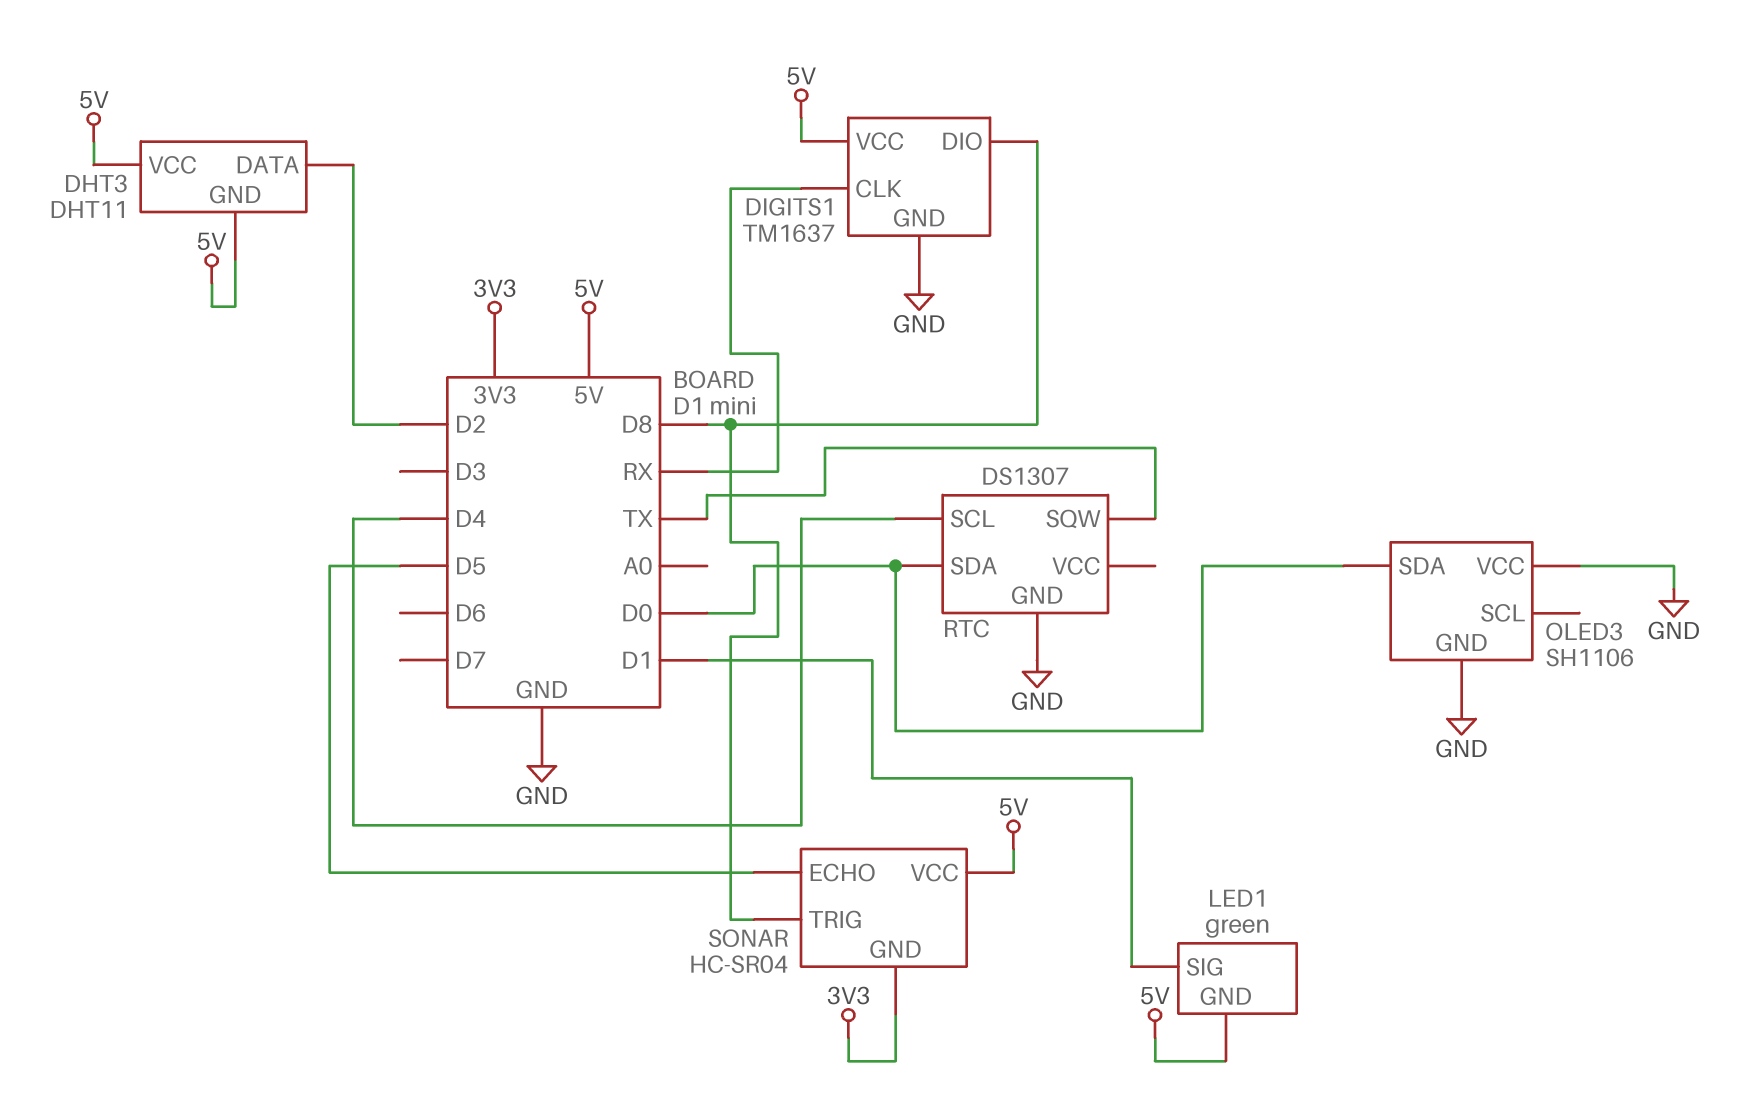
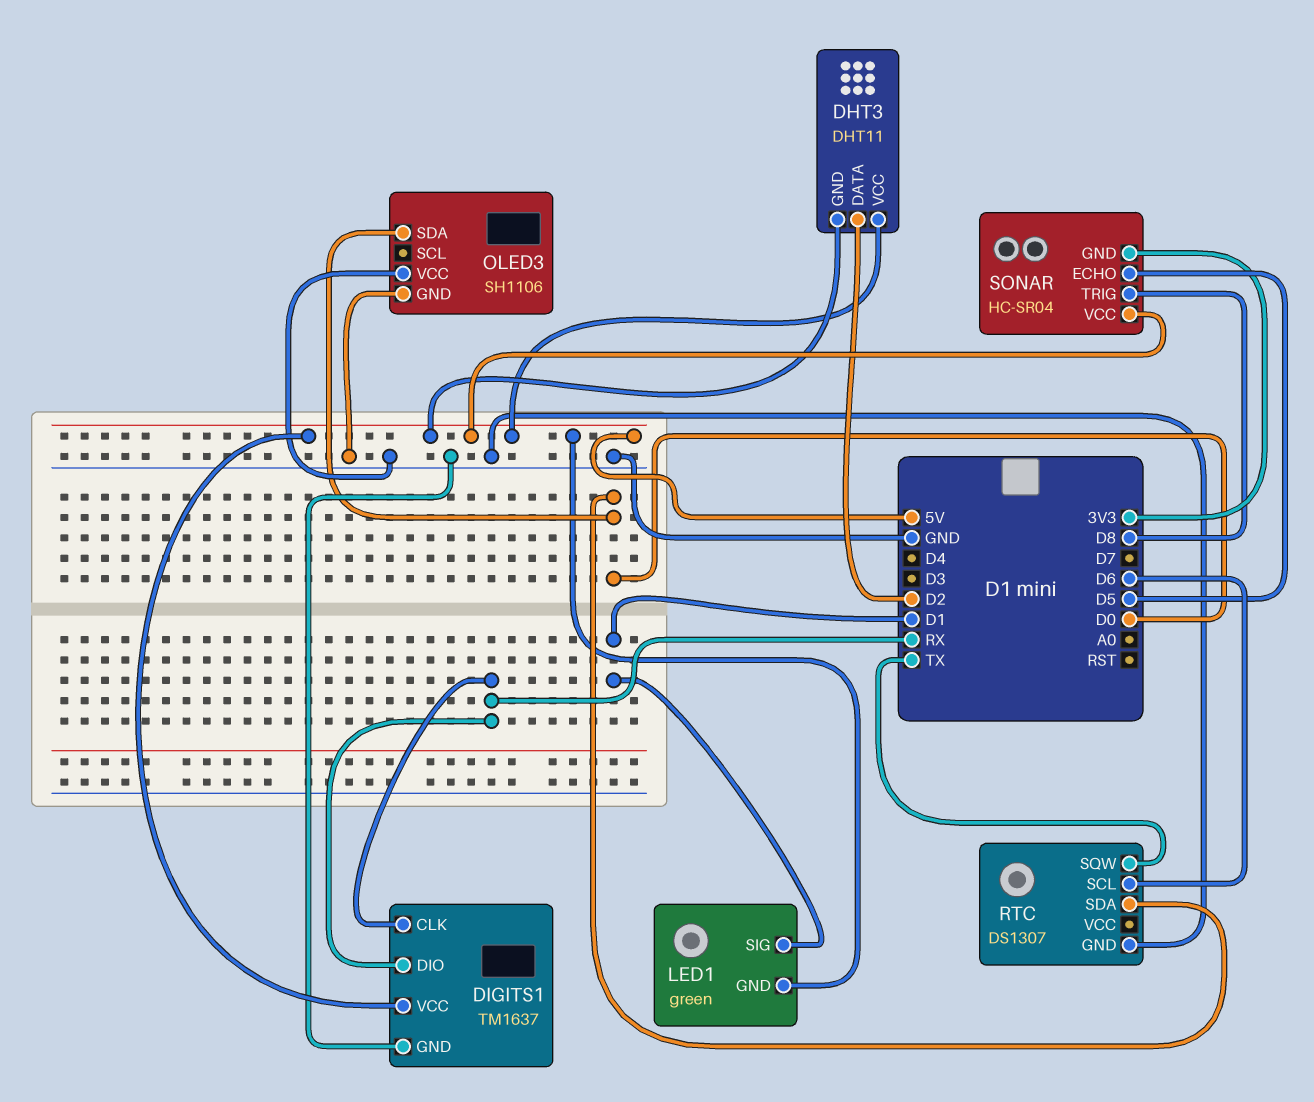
DIGITS1 pin DIO: D8 -> RX
RTC pin SCL: D4 -> D6

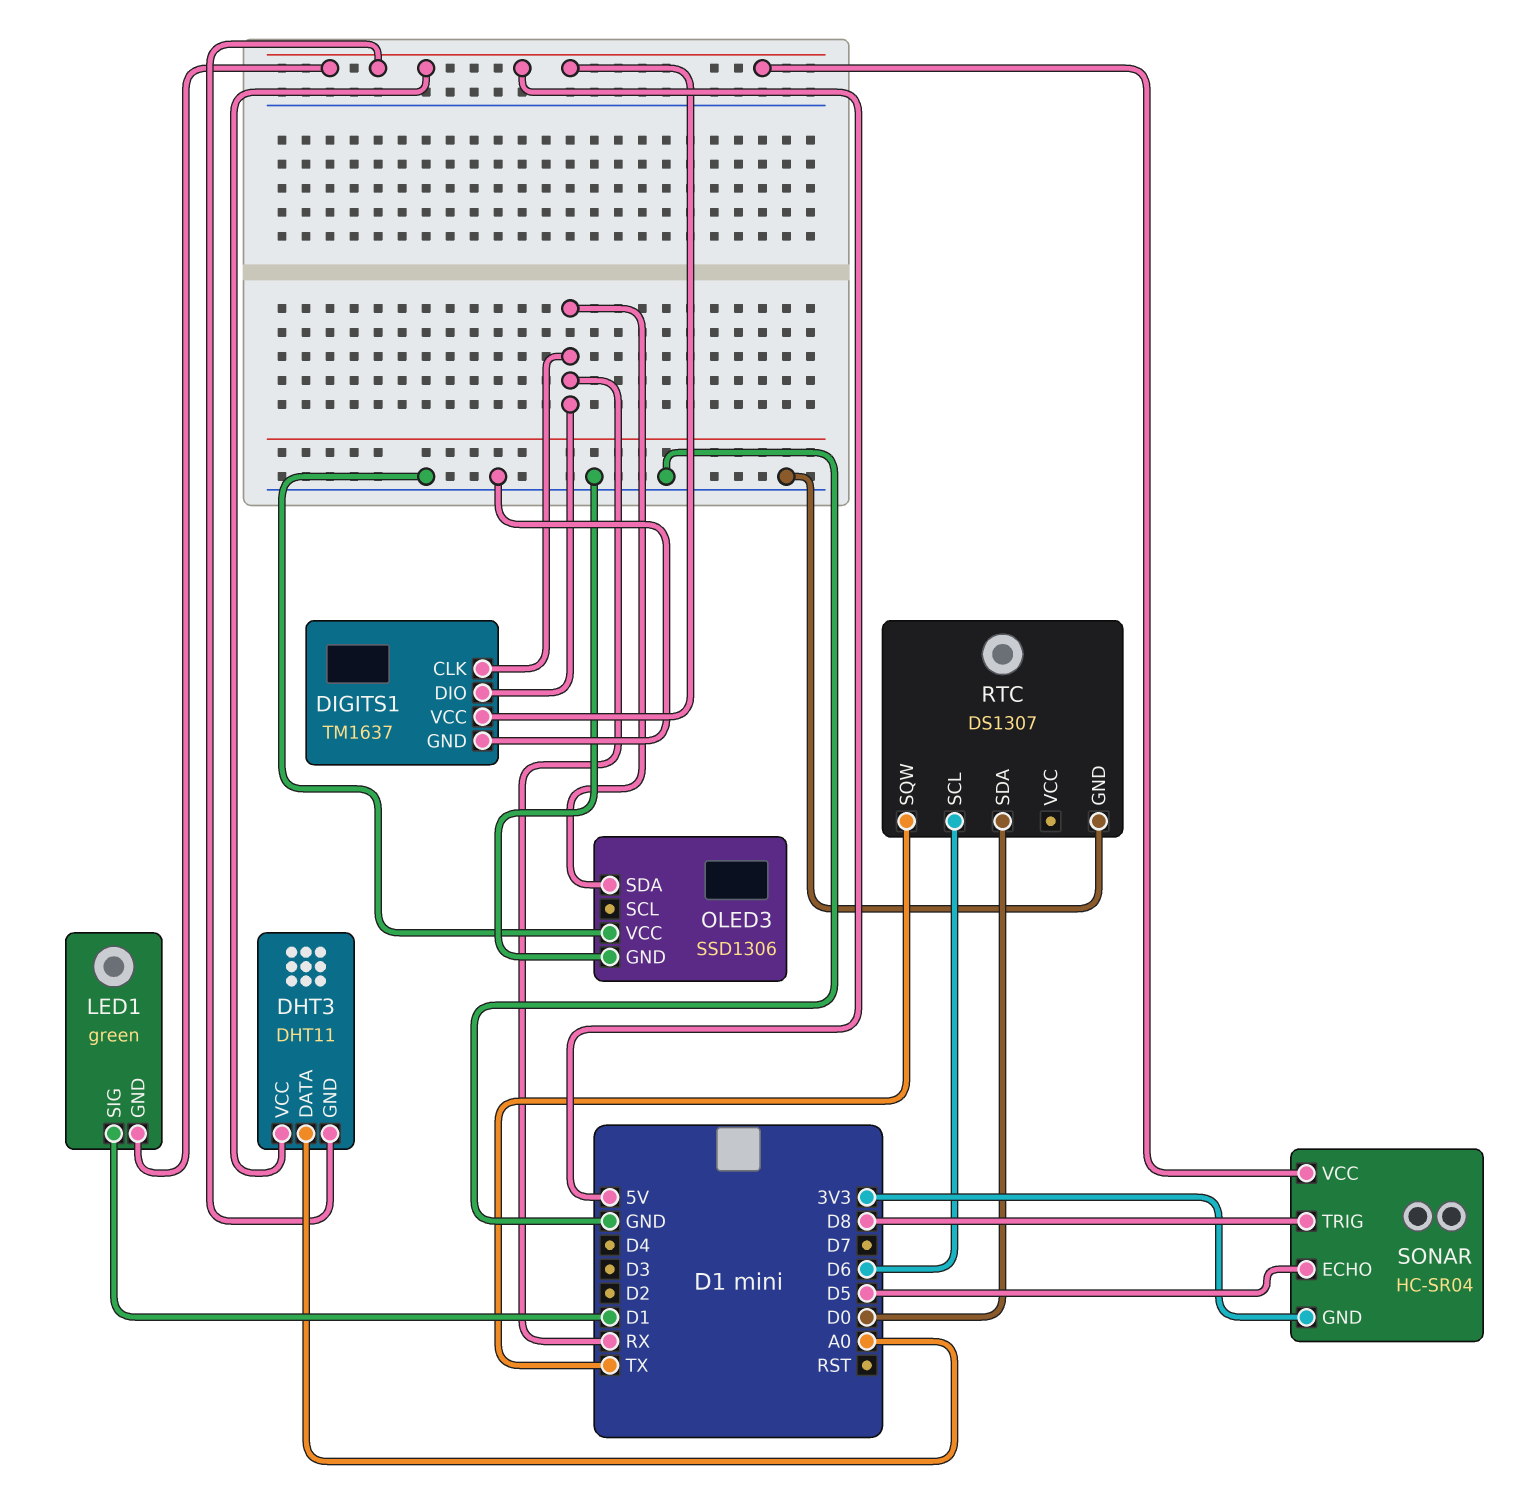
DHT3 pin DATA: D2 -> A0
OLED3: SH1106 -> SSD1306
OLED3 pin SDA: D0 -> RX

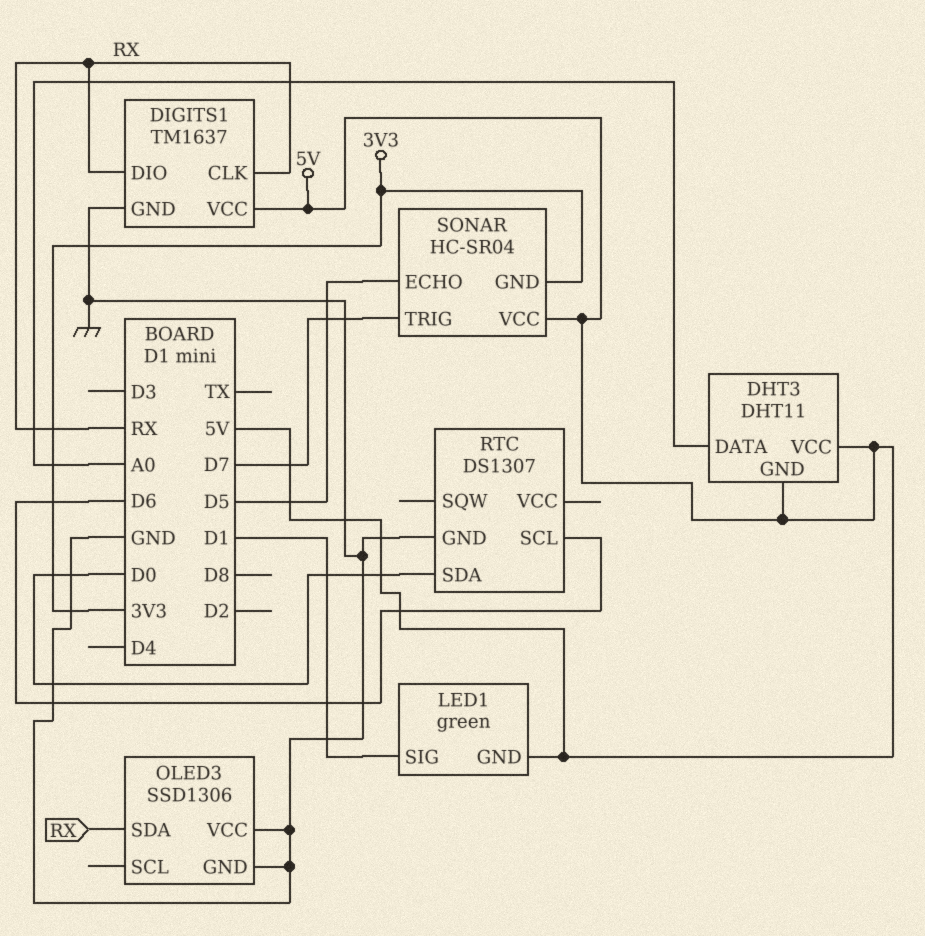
RTC pin SQW: TX -> none
SONAR pin TRIG: D8 -> D7

